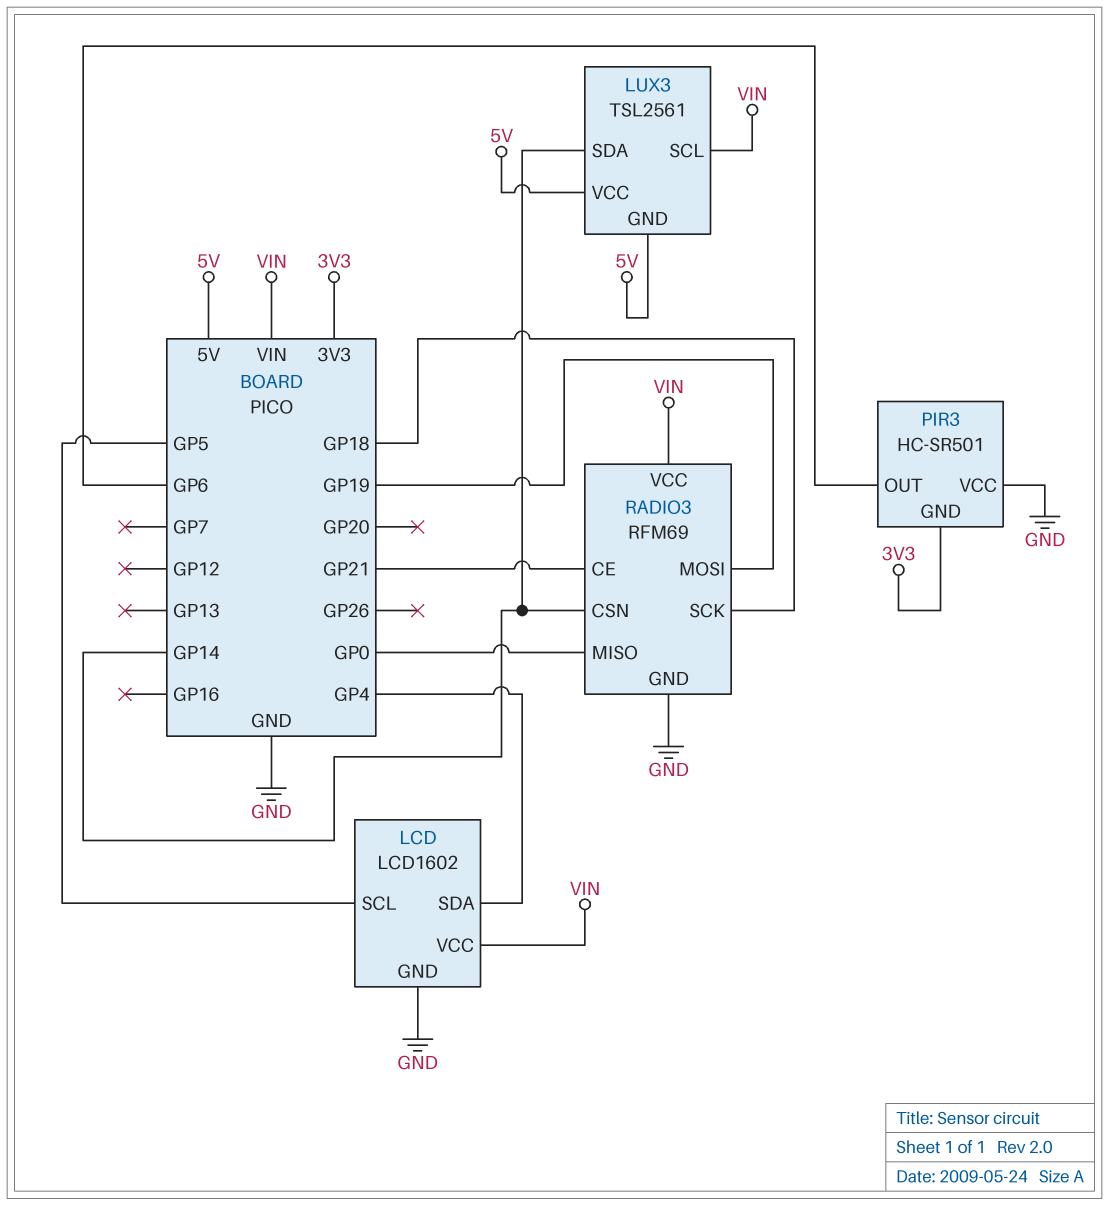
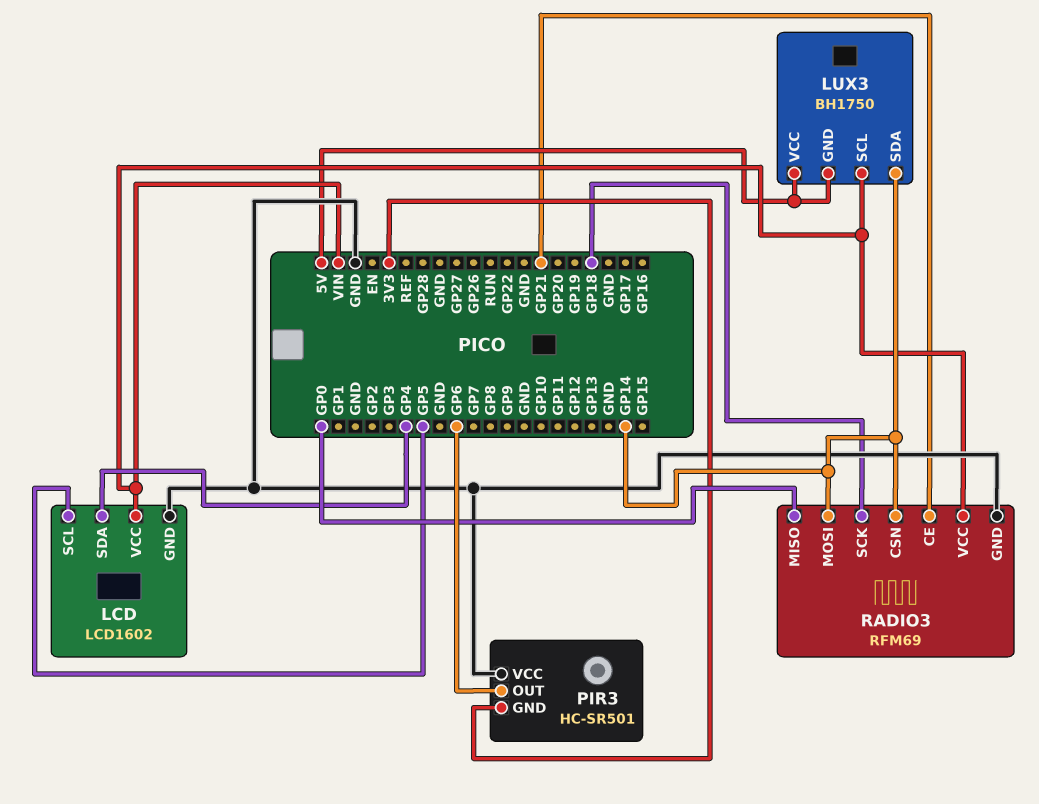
LUX3: TSL2561 -> BH1750
RADIO3 pin MOSI: GP19 -> GP14

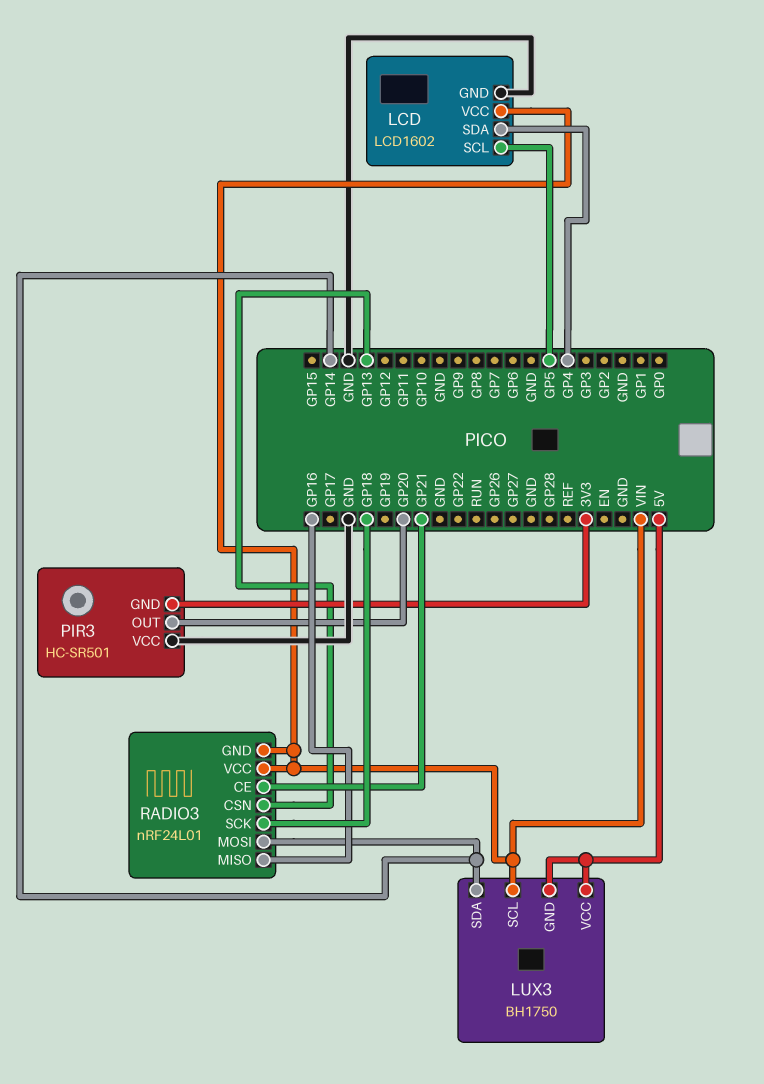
PIR3 pin OUT: GP6 -> GP20
RADIO3: RFM69 -> nRF24L01
RADIO3 pin CSN: GP14 -> GP13
RADIO3 pin GND: GND -> VIN
RADIO3 pin MISO: GP0 -> GP16

